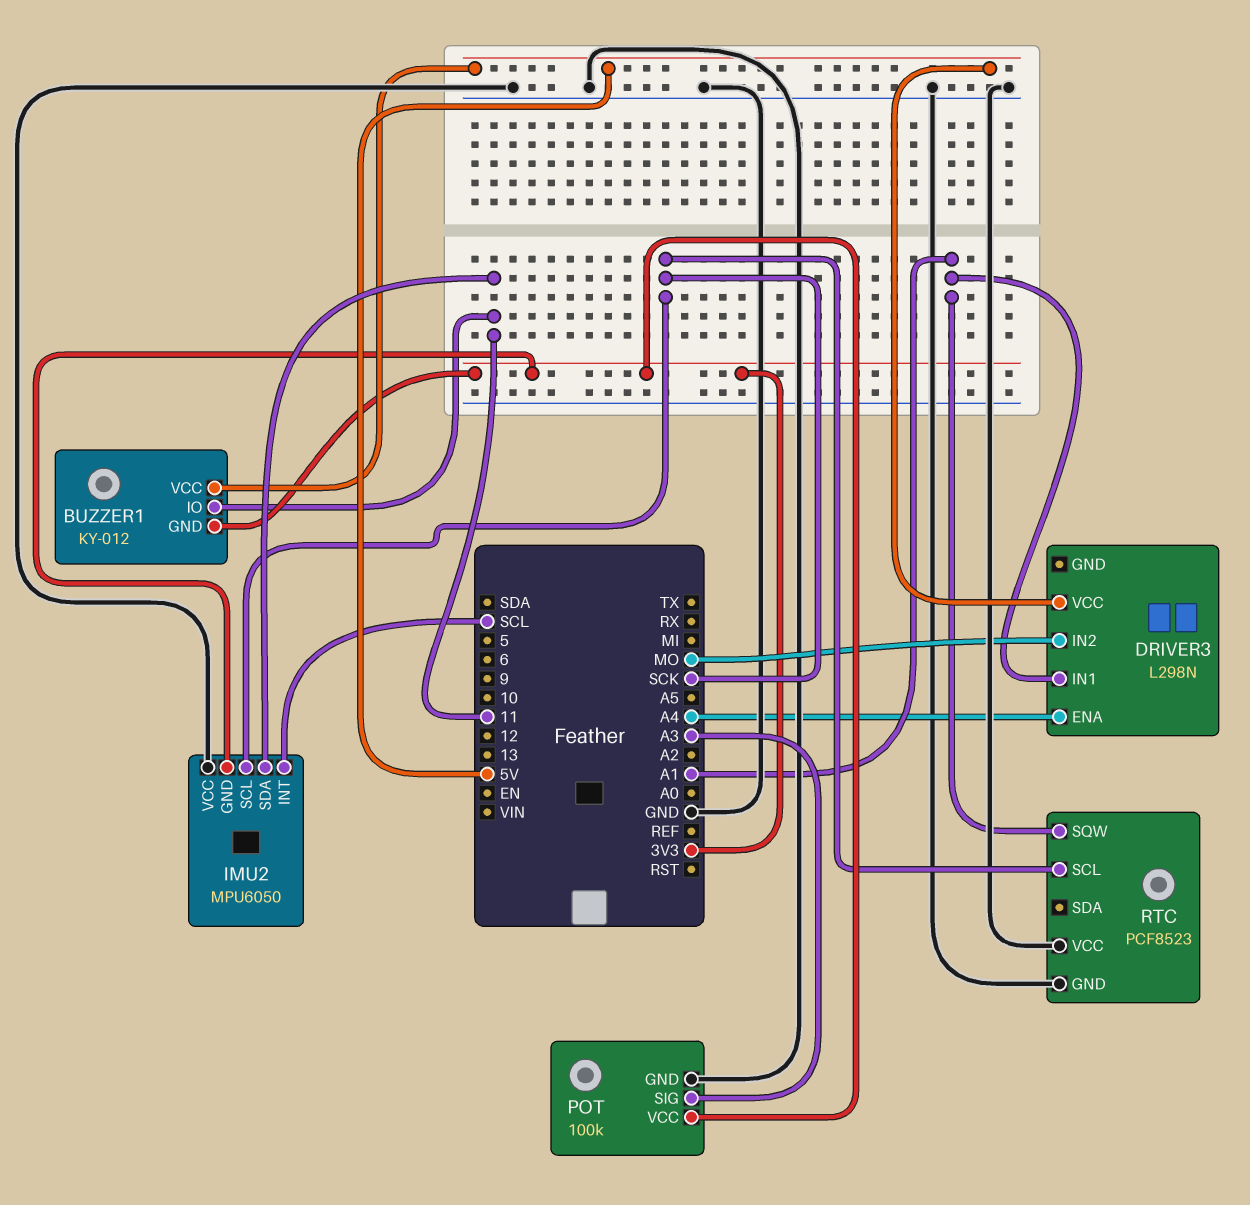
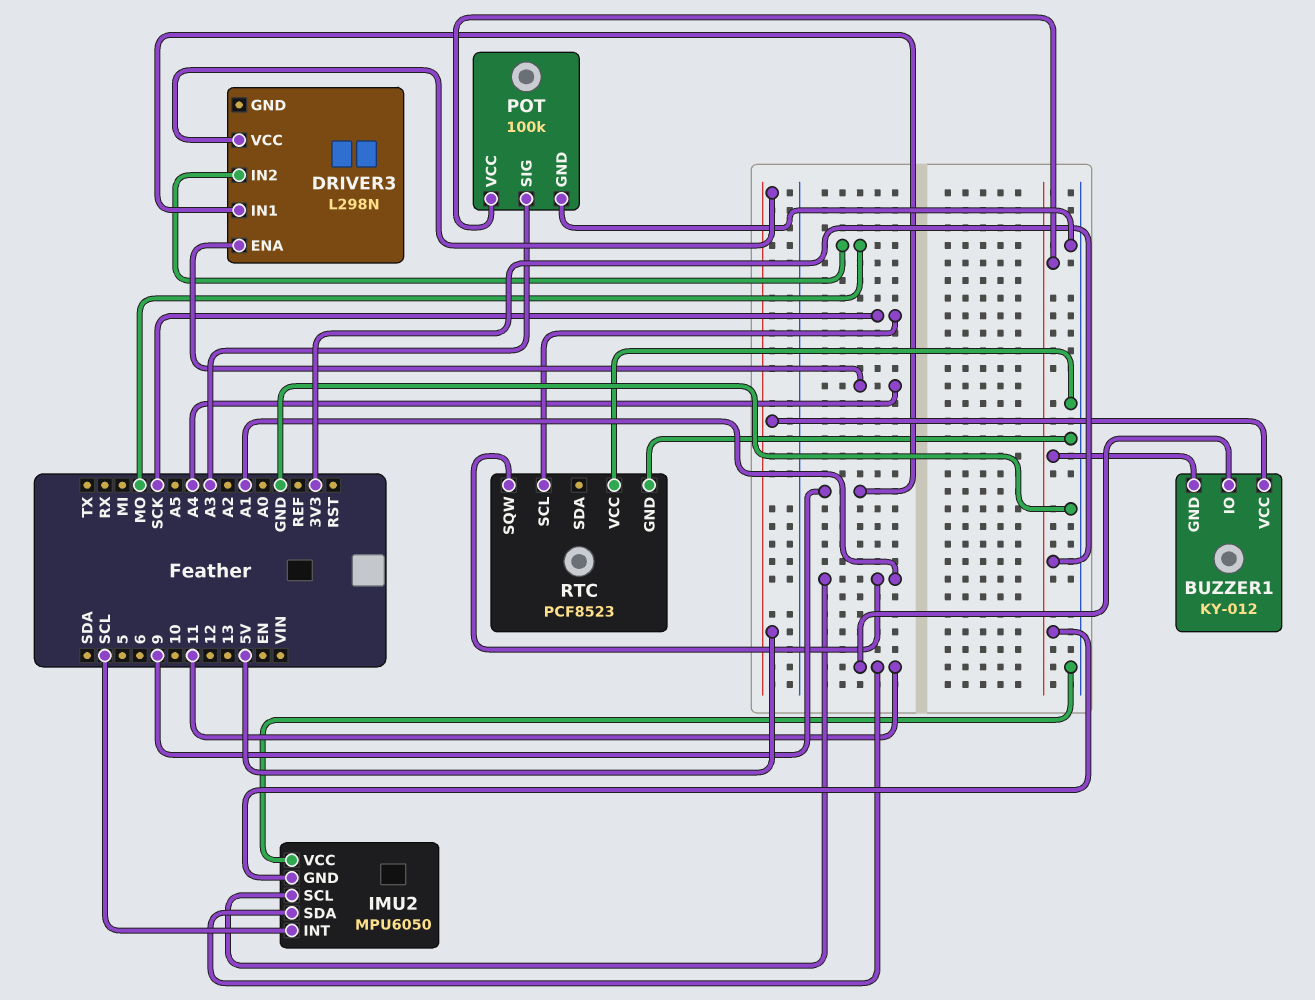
DRIVER3 pin IN1: A1 -> 9
IMU2 pin SCL: SCK -> A1

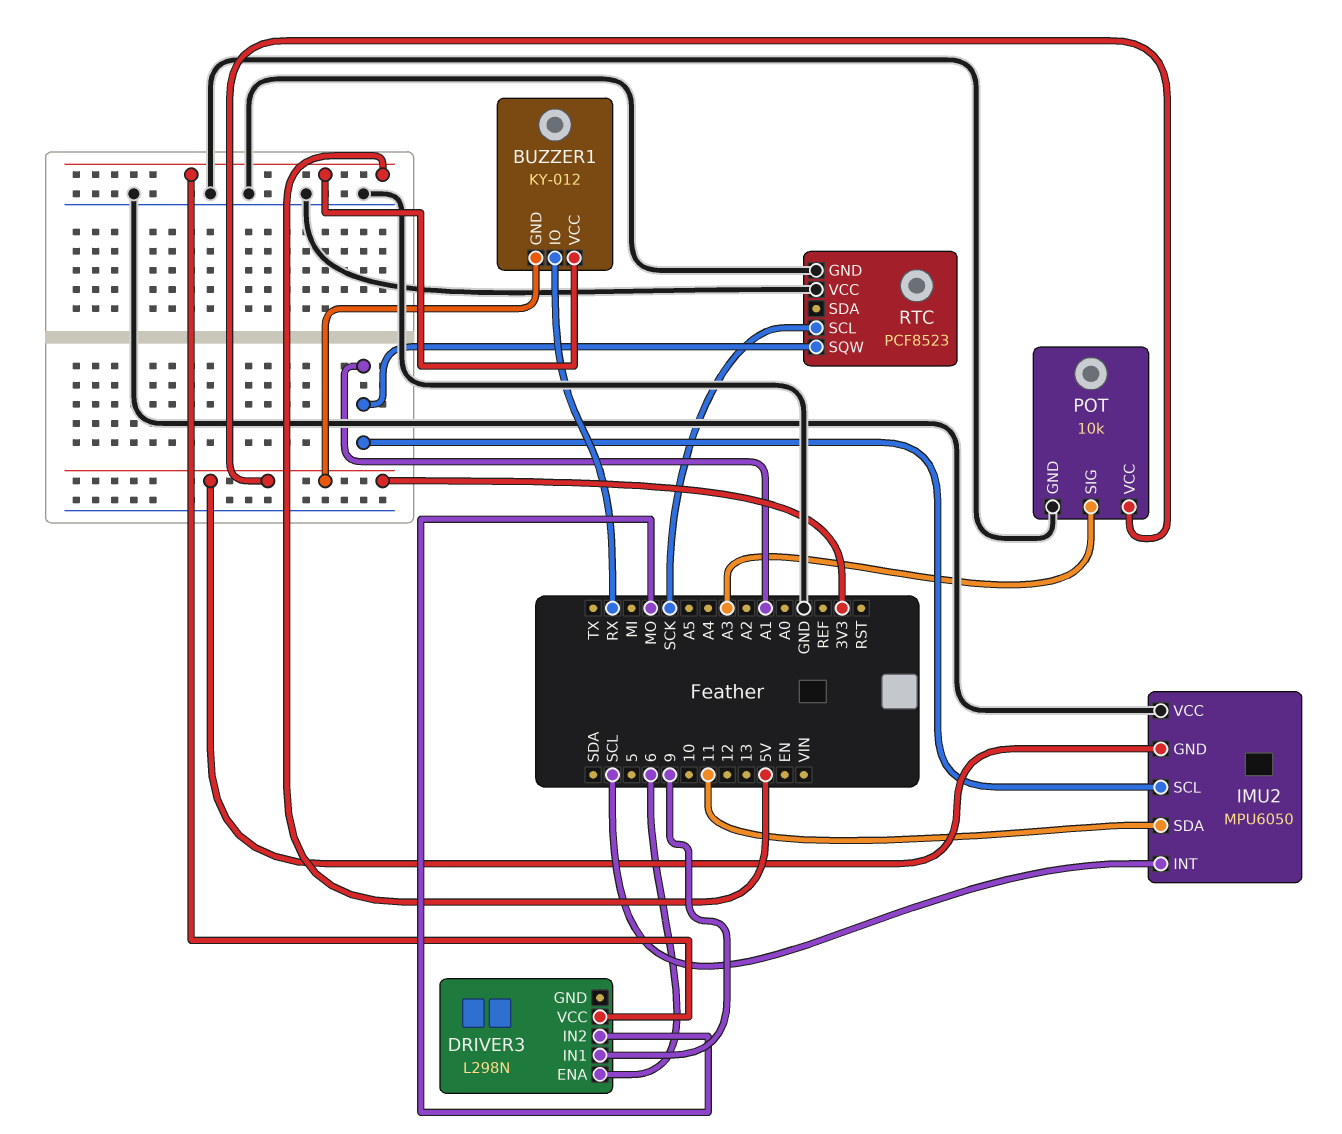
BUZZER1 pin IO: 11 -> RX
DRIVER3 pin ENA: A4 -> 6
POT: 100k -> 10k

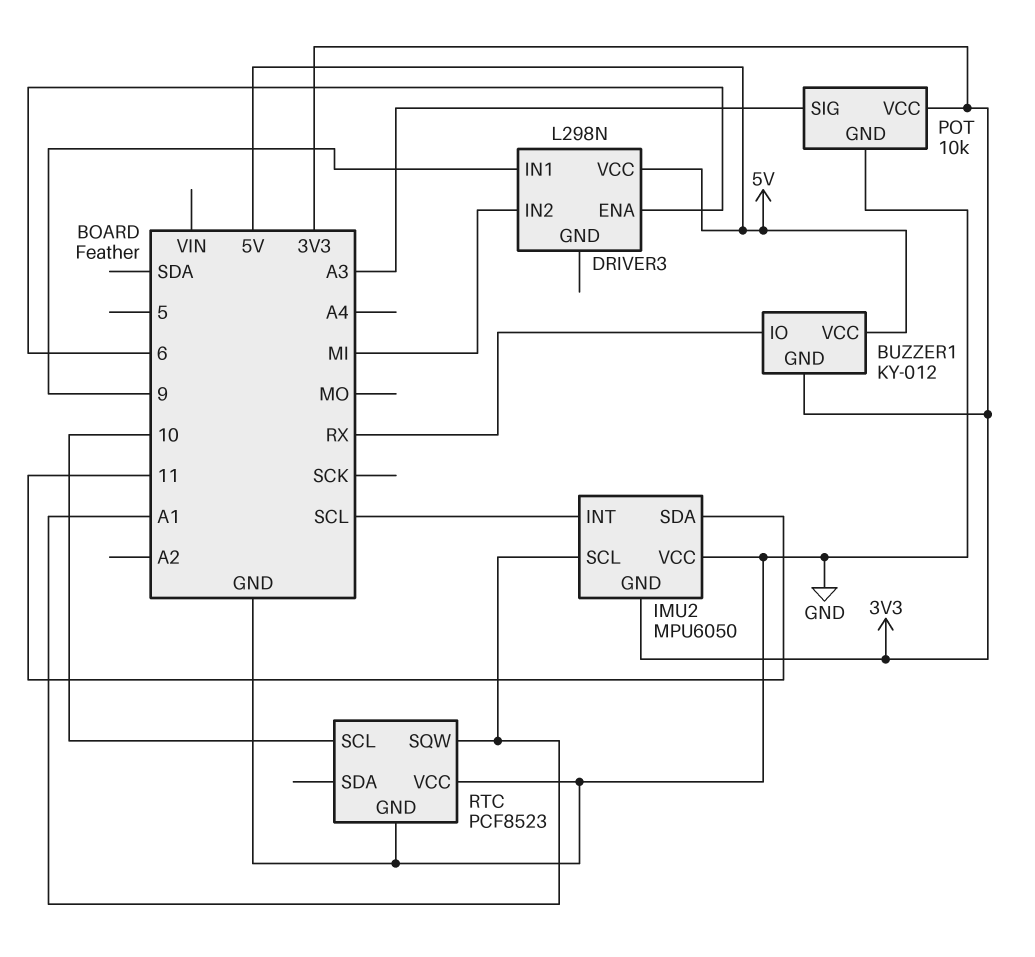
DRIVER3 pin IN2: MO -> MI
RTC pin SCL: SCK -> 10

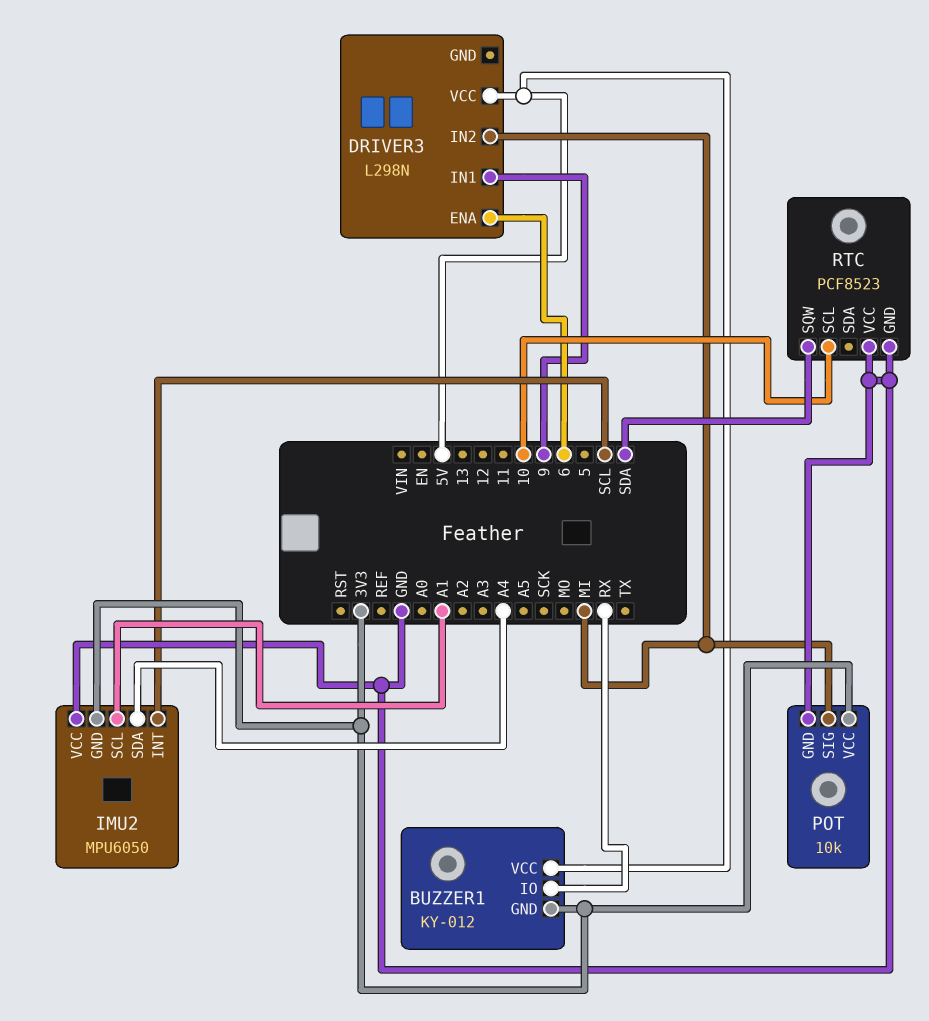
IMU2 pin SDA: 11 -> A4
POT pin SIG: A3 -> MI
RTC pin SQW: A1 -> SDA

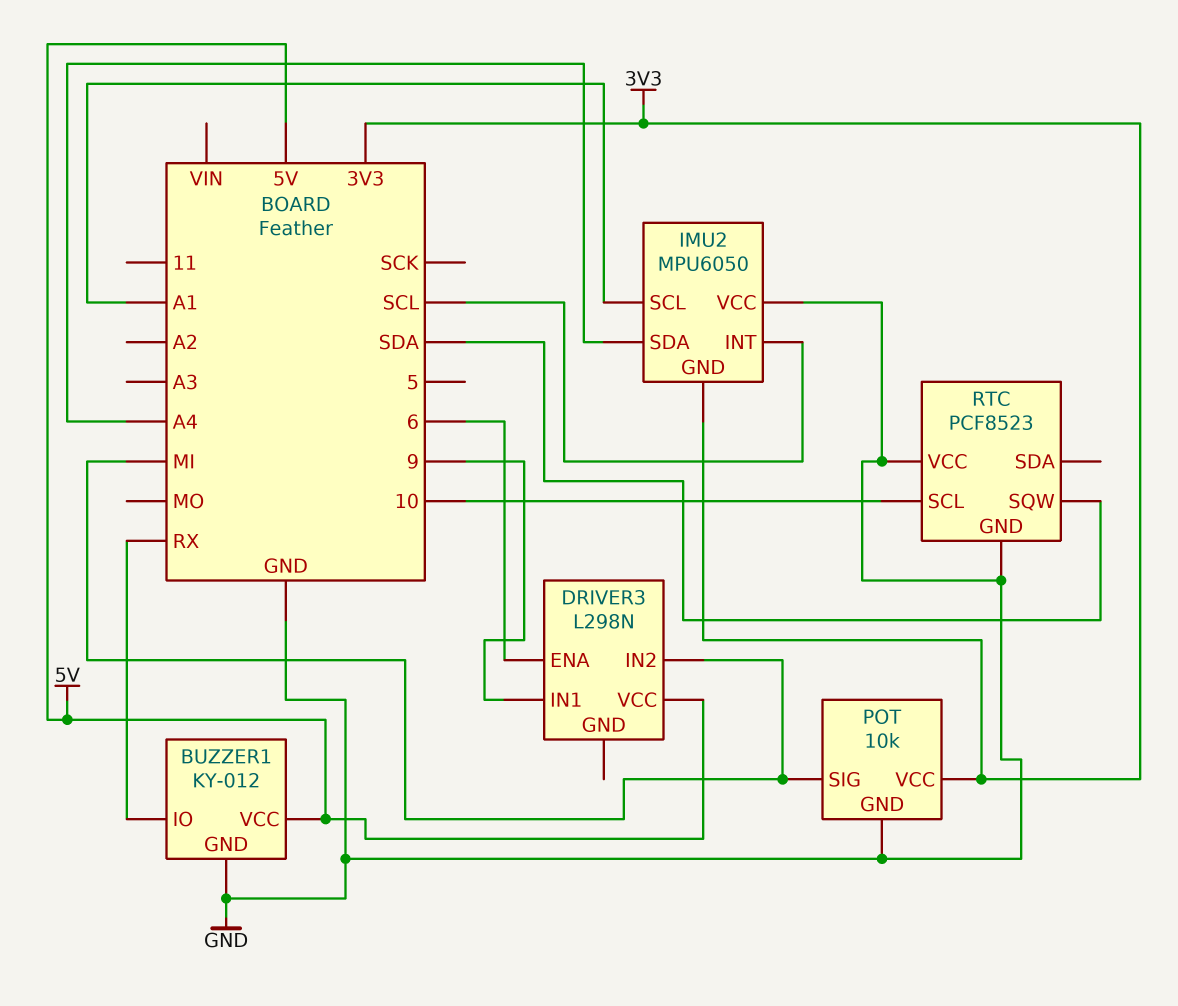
BUZZER1 pin GND: 3V3 -> GND

